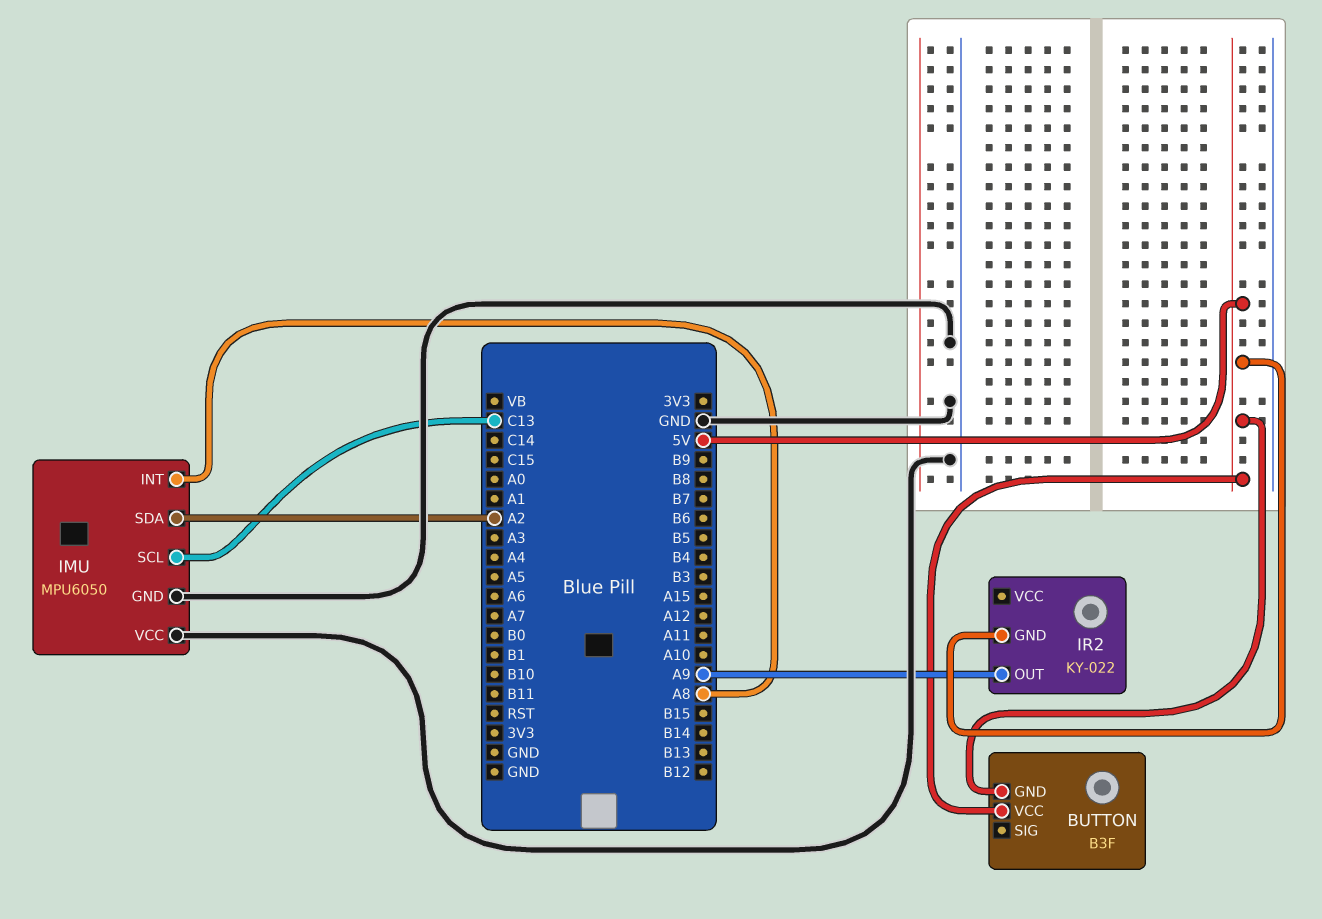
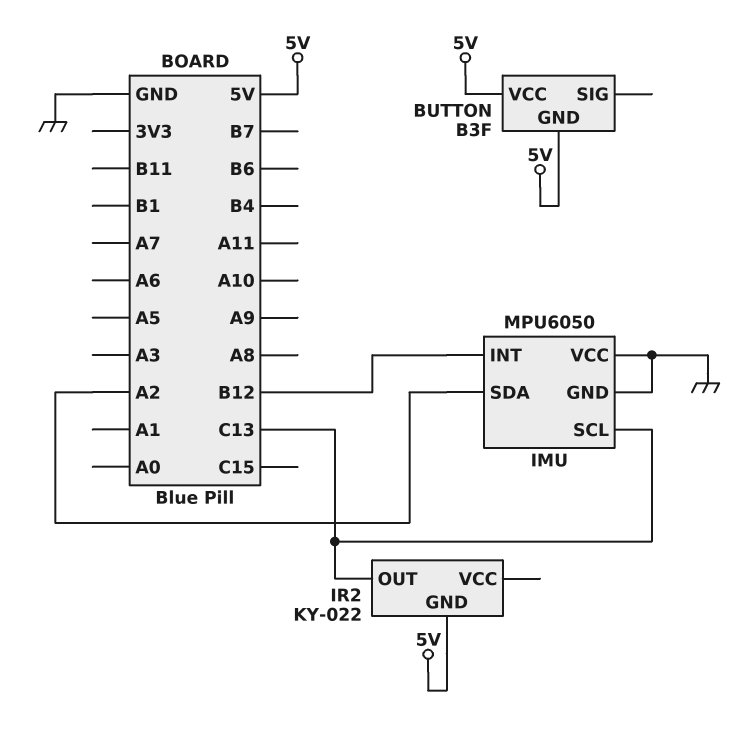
IMU pin INT: A8 -> B12
IR2 pin OUT: A9 -> C13

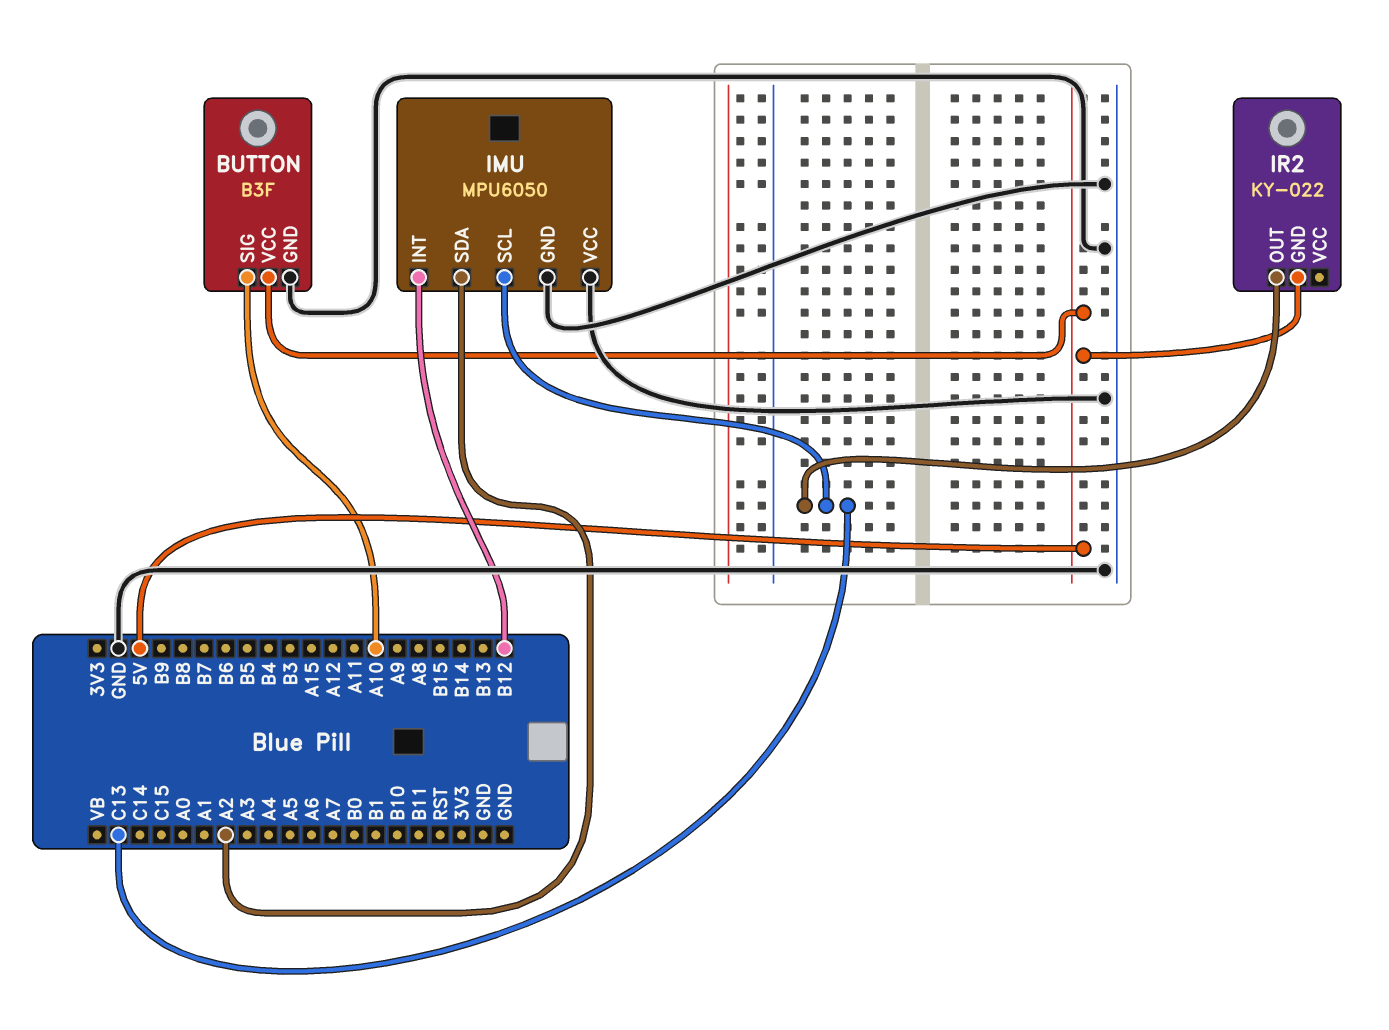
BUTTON pin GND: 5V -> GND
BUTTON pin SIG: none -> A10

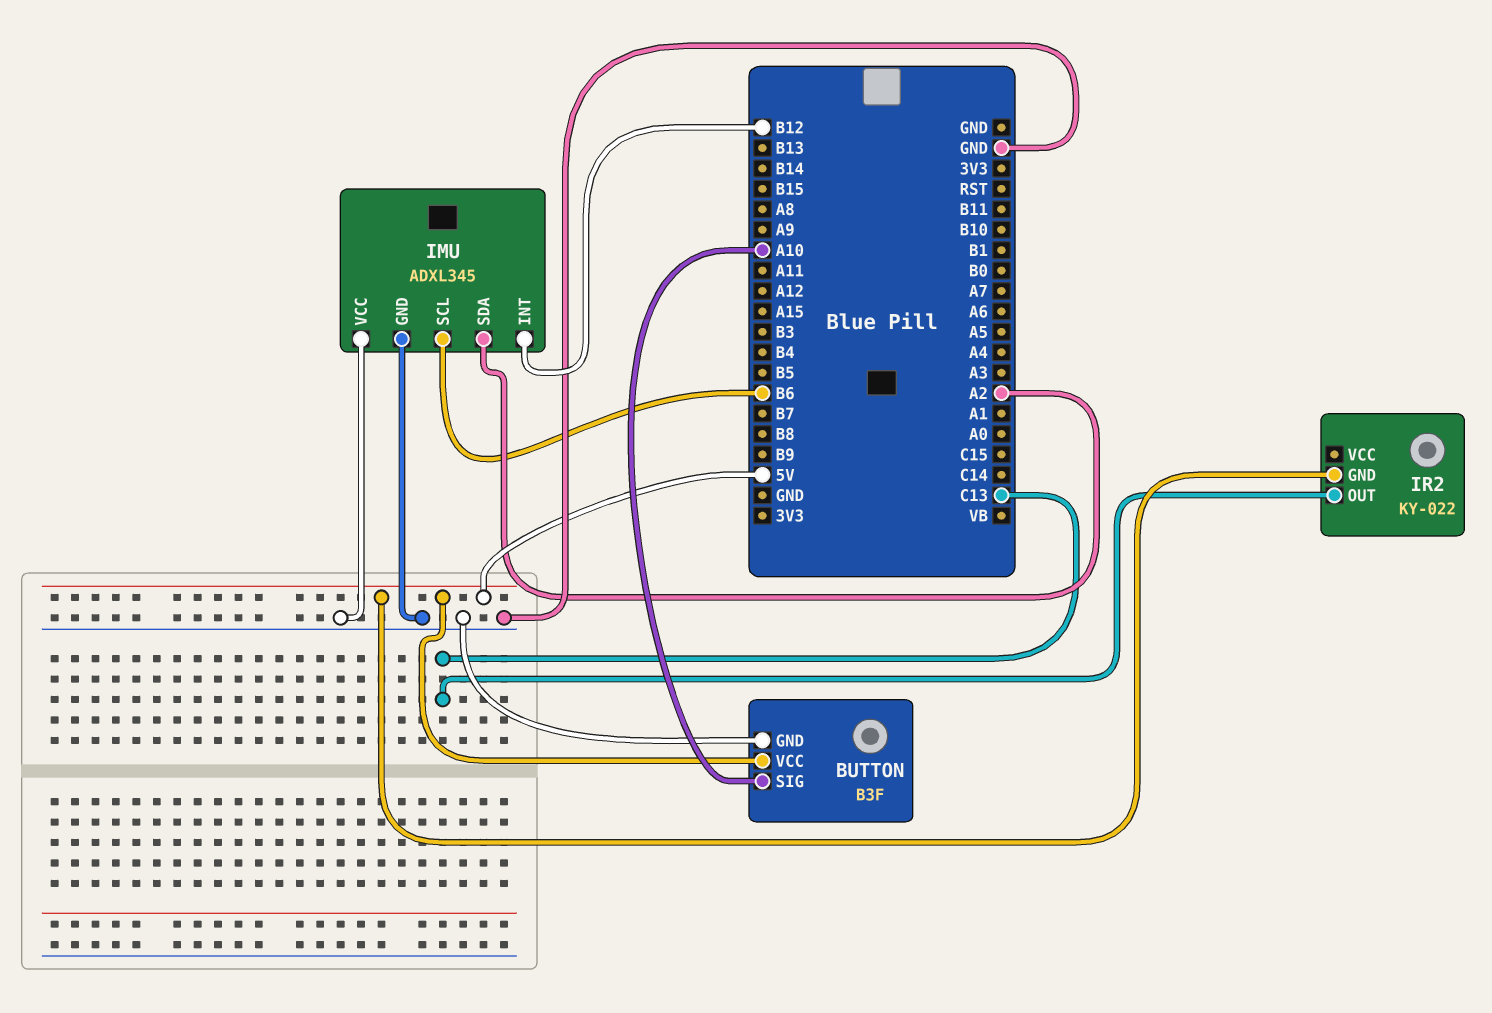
IMU: MPU6050 -> ADXL345
IMU pin SCL: C13 -> B6

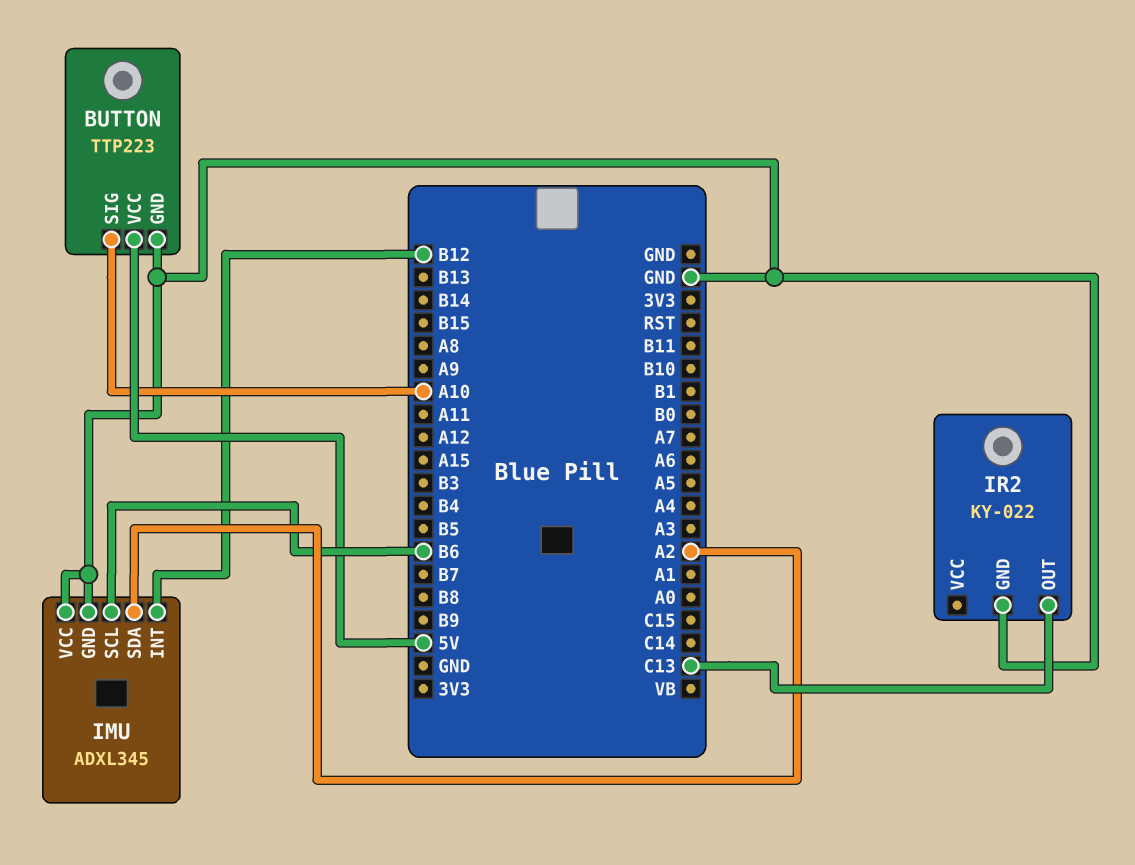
BUTTON: B3F -> TTP223
IR2 pin GND: 5V -> GND

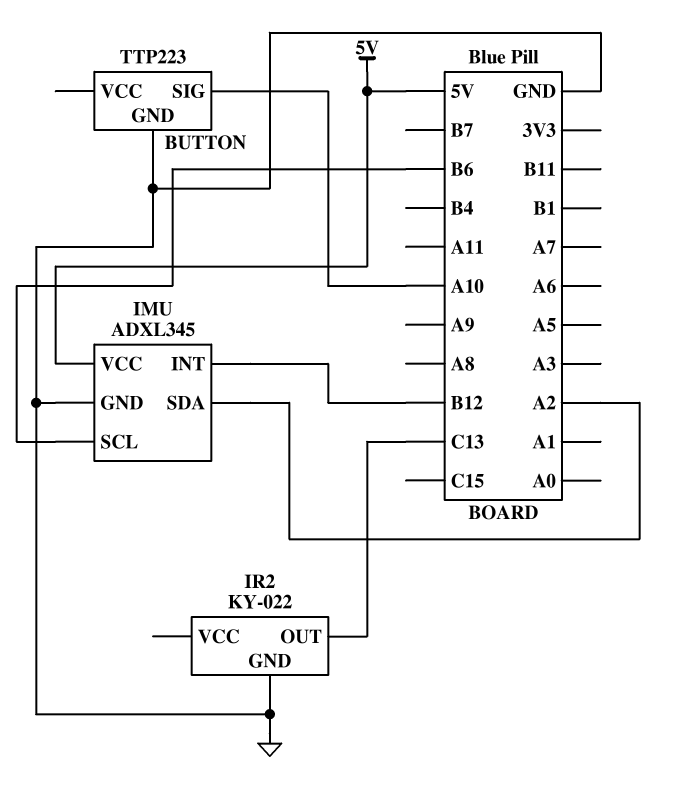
BUTTON pin VCC: 5V -> none
IMU pin VCC: GND -> 5V

